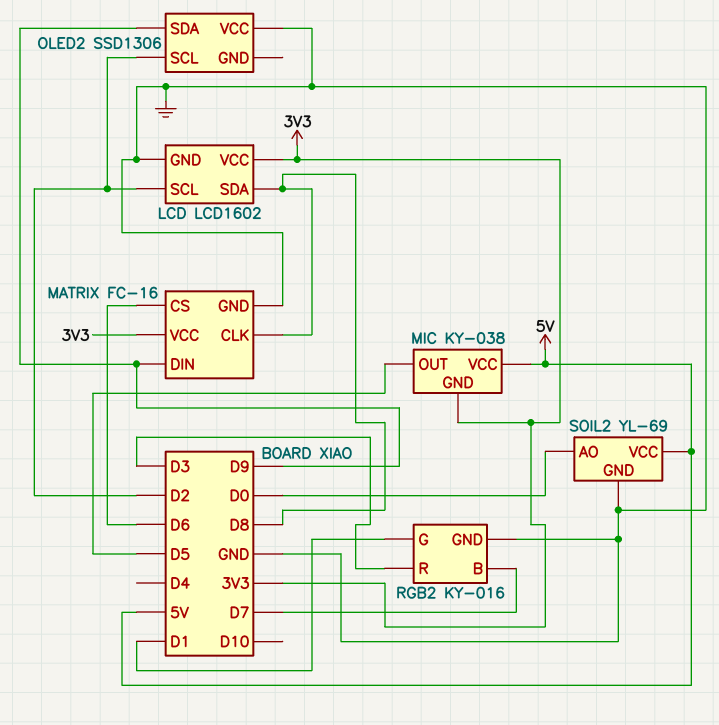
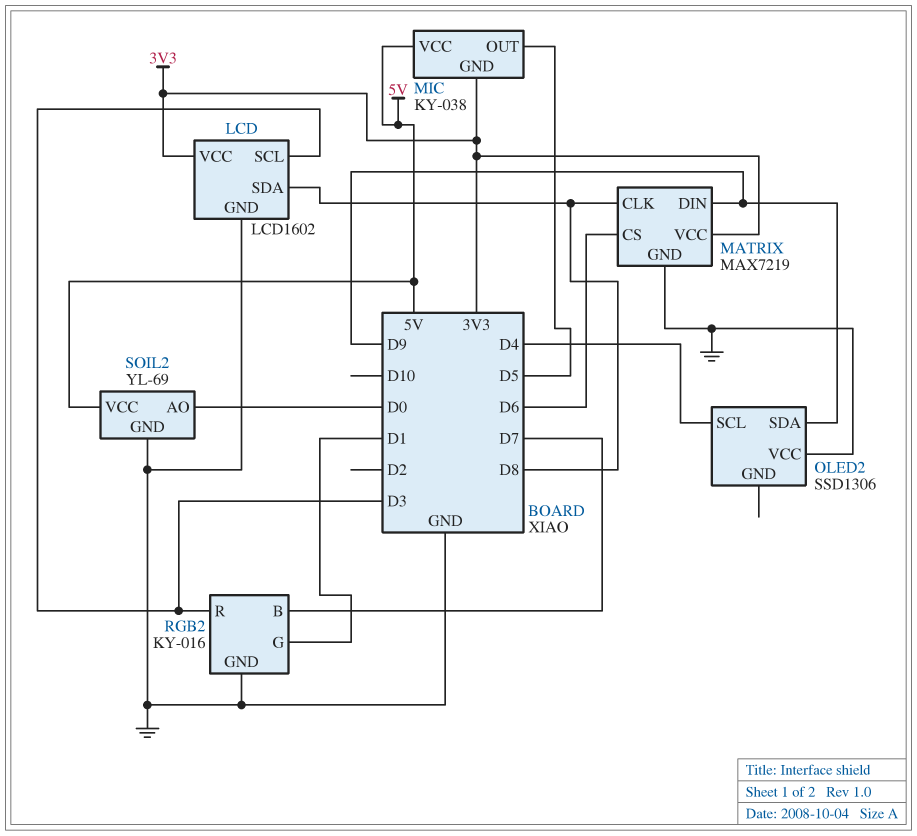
LCD pin SCL: D2 -> D3
MATRIX: FC-16 -> MAX7219
OLED2 pin SCL: D2 -> D4

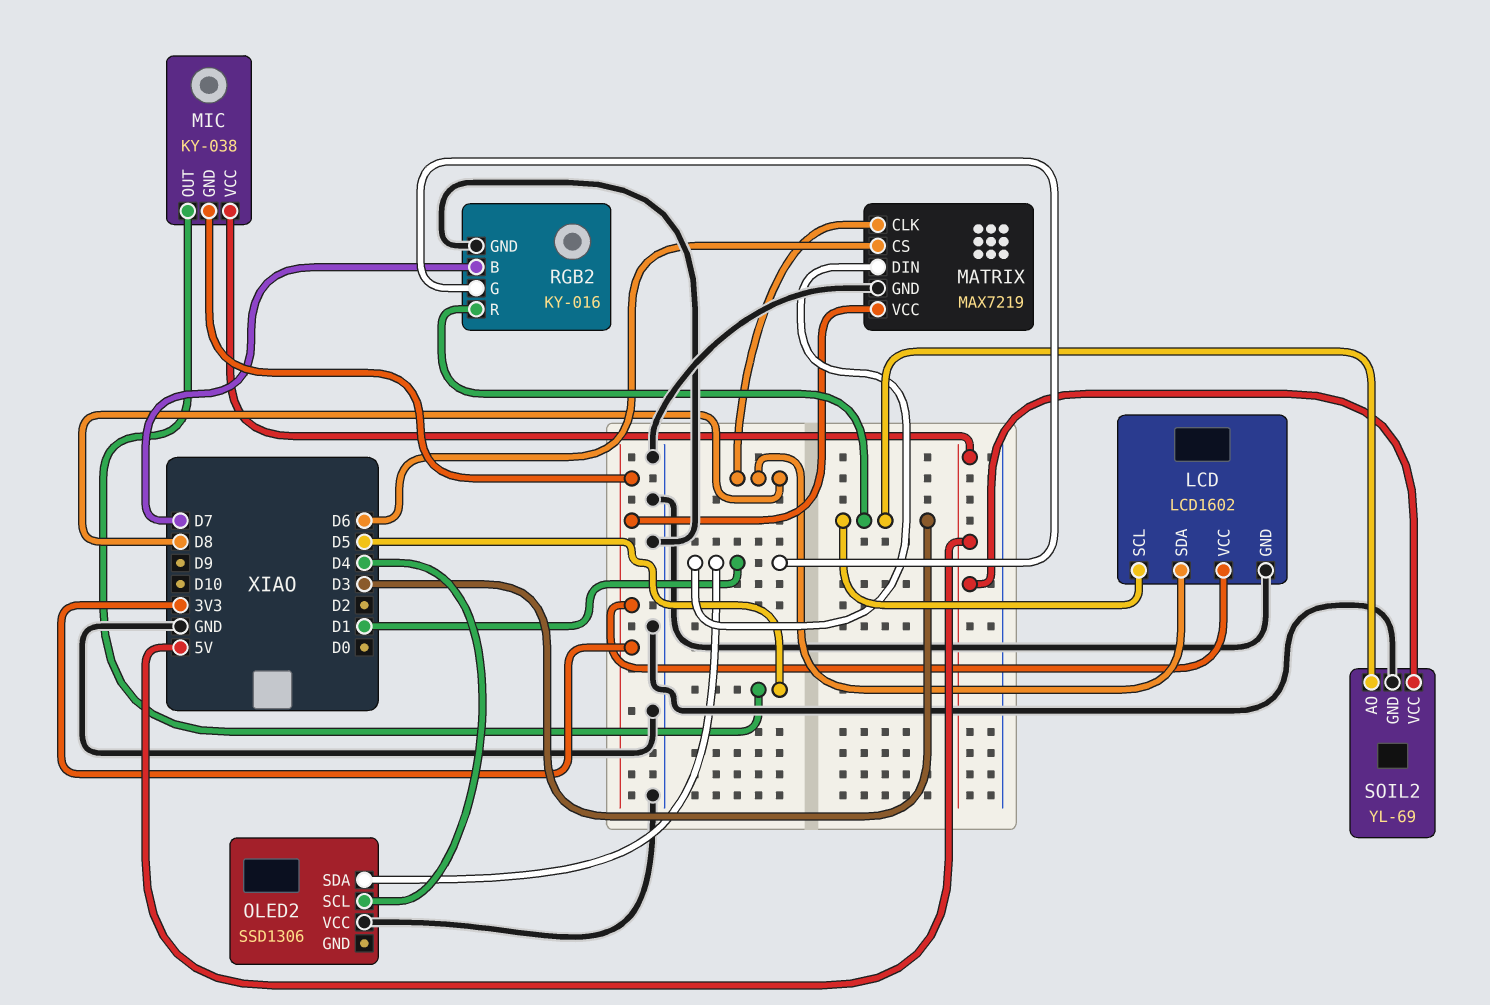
MATRIX pin DIN: D9 -> D1
OLED2 pin SDA: D9 -> D1
SOIL2 pin AO: D0 -> D3

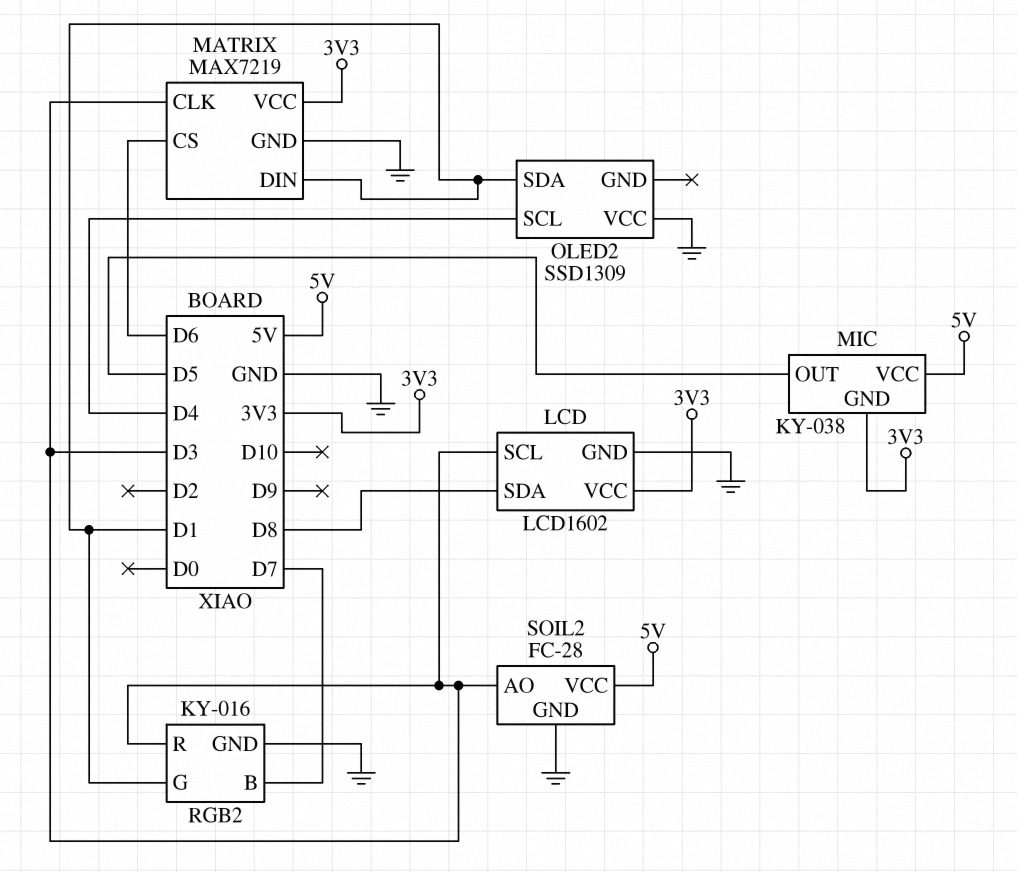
MATRIX pin CLK: D8 -> D3
OLED2: SSD1306 -> SSD1309
SOIL2: YL-69 -> FC-28

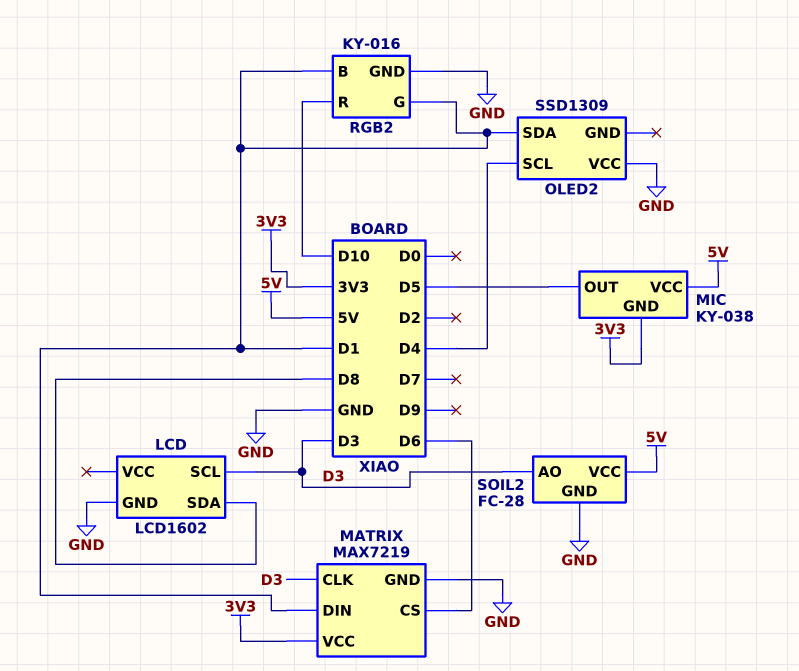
LCD pin VCC: 3V3 -> none
RGB2 pin B: D7 -> D1
RGB2 pin R: D3 -> D10

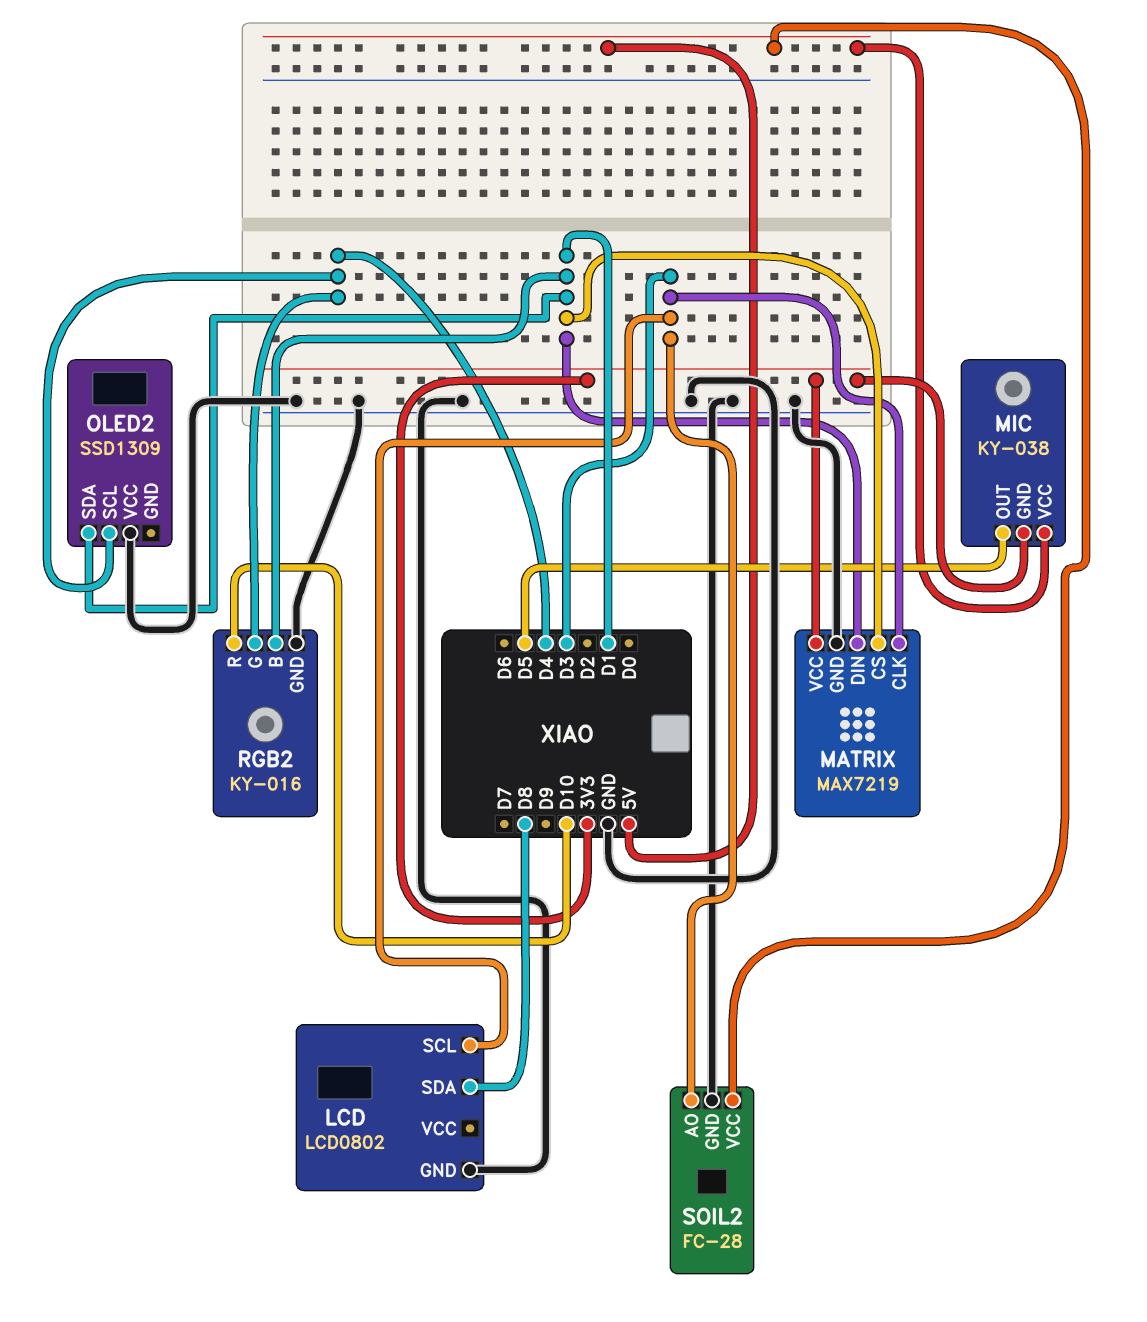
LCD: LCD1602 -> LCD0802
MATRIX pin CS: D6 -> D1
RGB2 pin G: D1 -> D4

